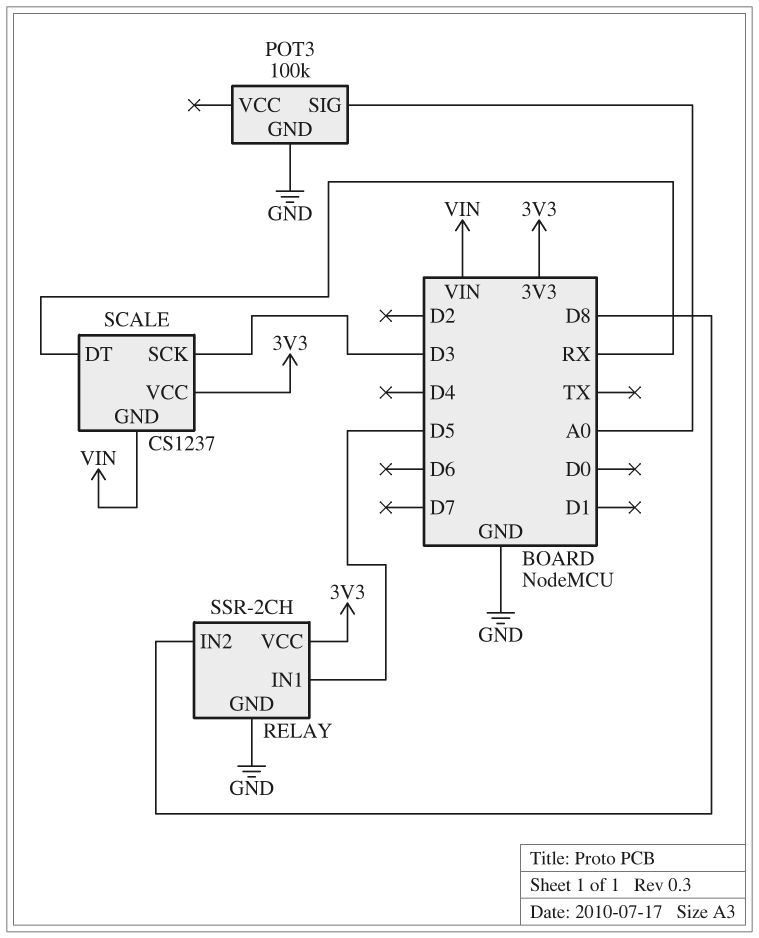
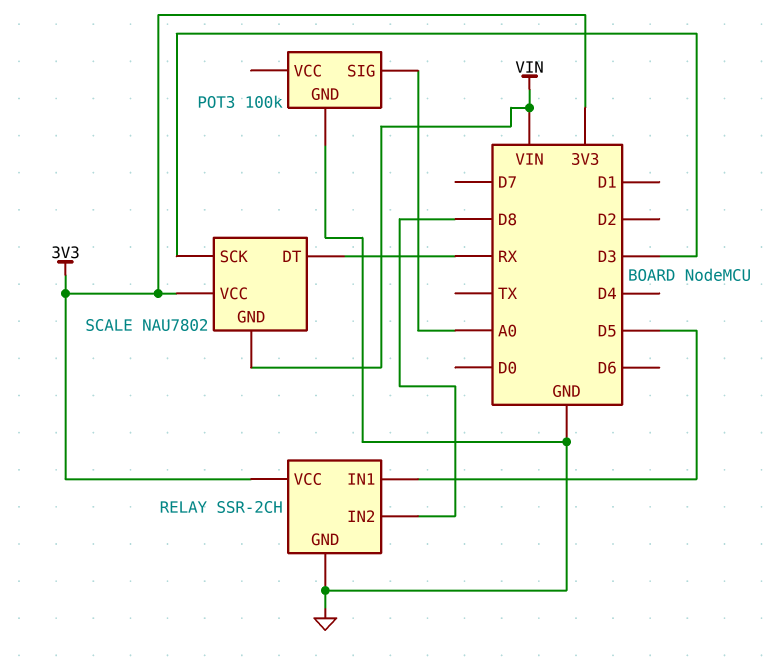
SCALE: CS1237 -> NAU7802

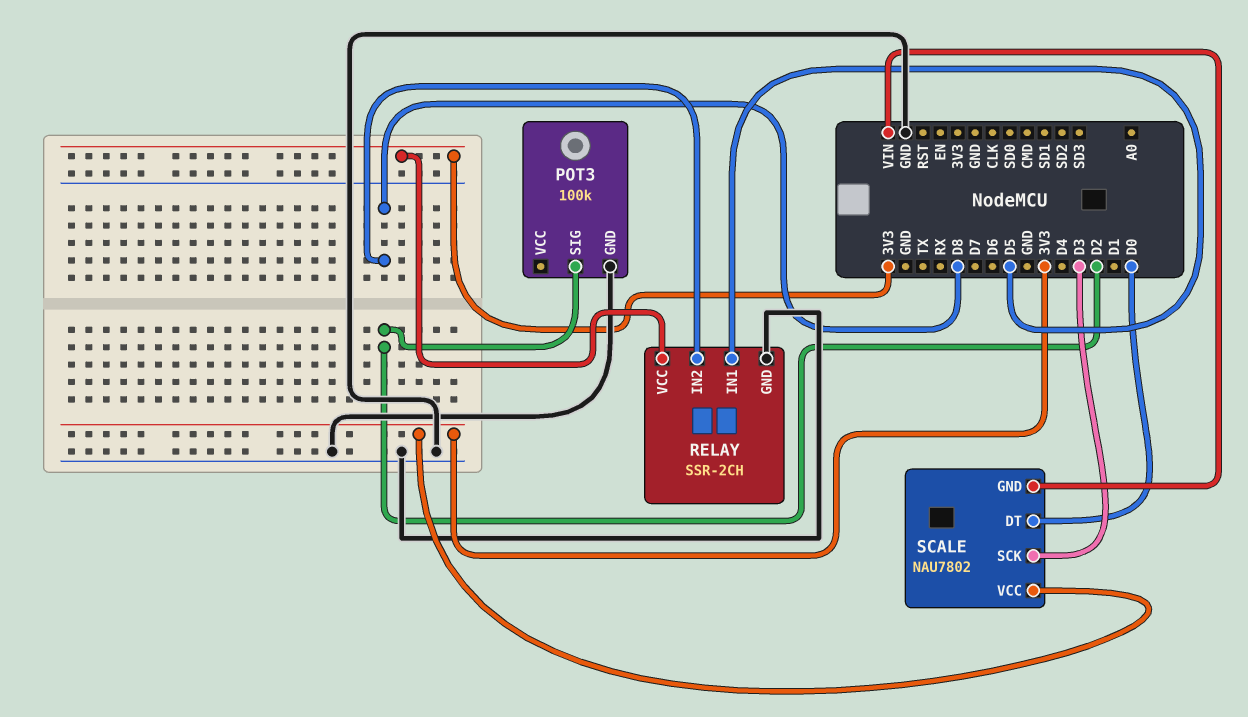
POT3 pin SIG: A0 -> D2
SCALE pin DT: RX -> D0

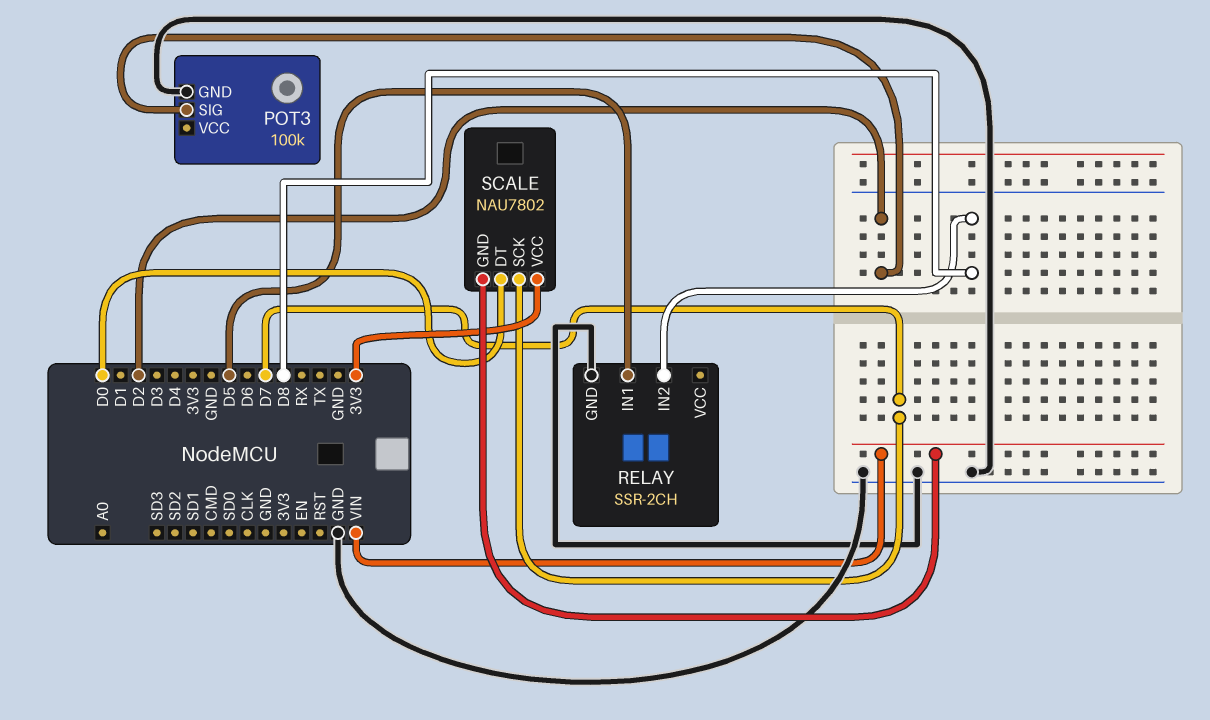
RELAY pin VCC: 3V3 -> none
SCALE pin SCK: D3 -> D7

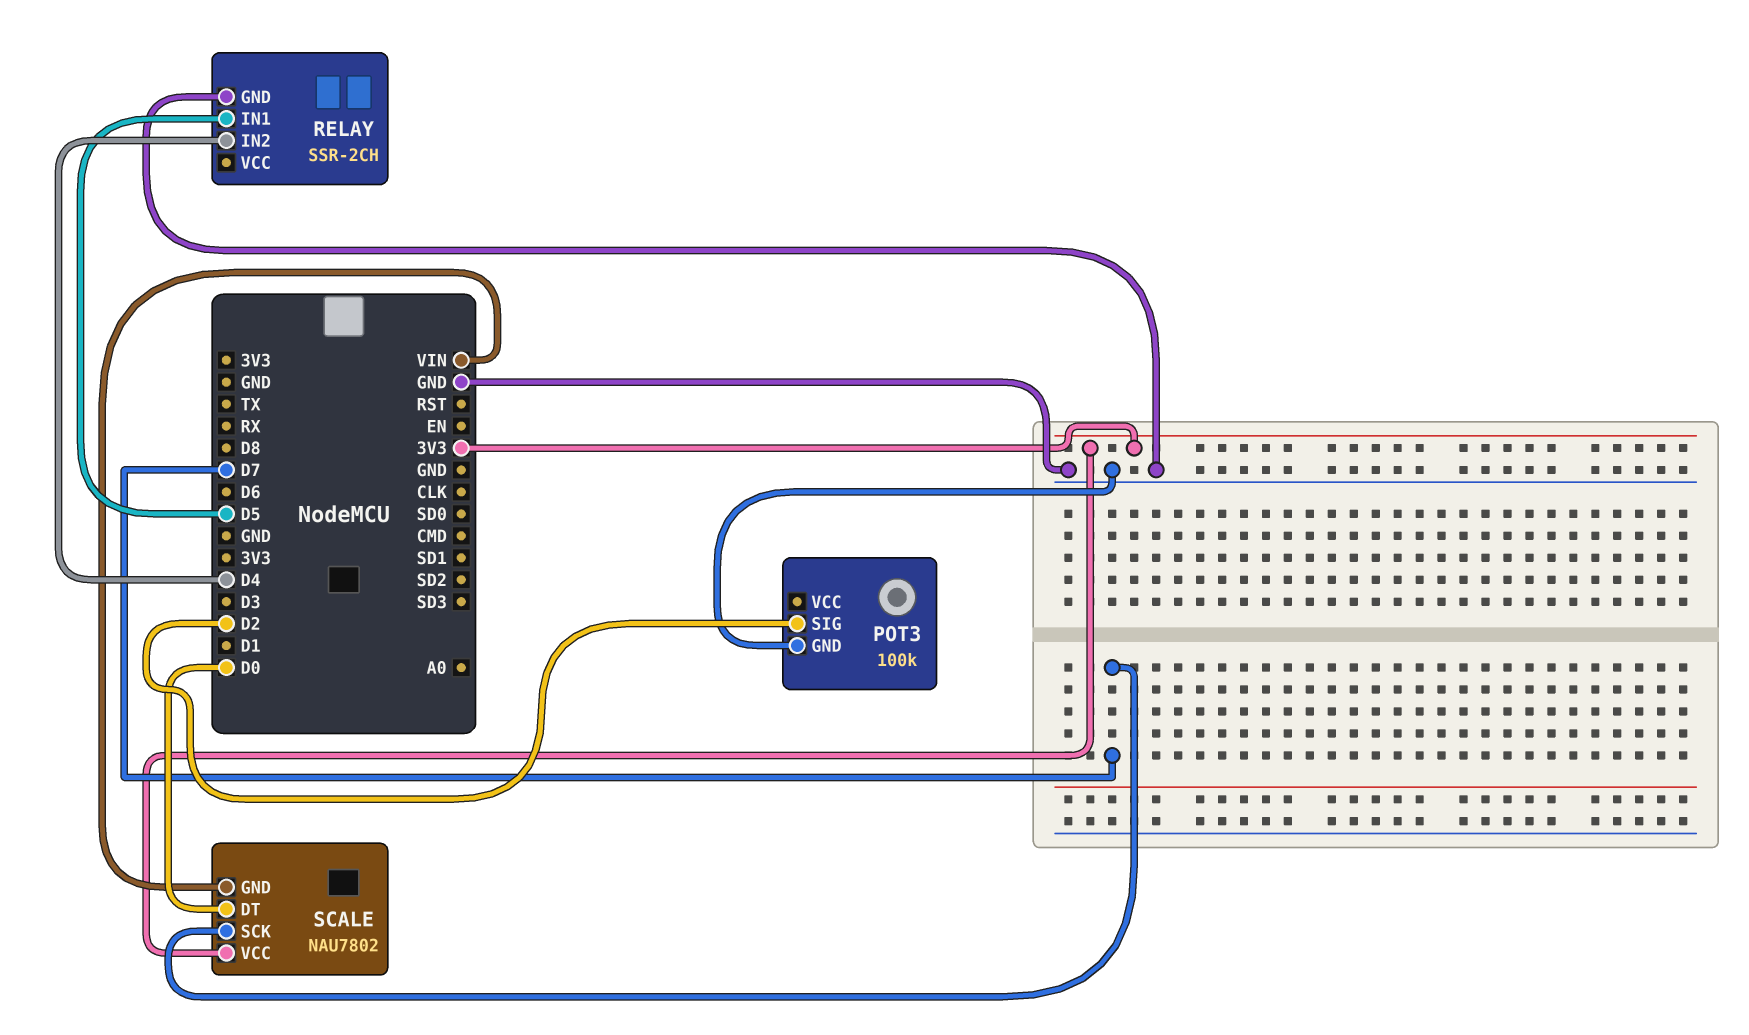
RELAY pin IN2: D8 -> D4

